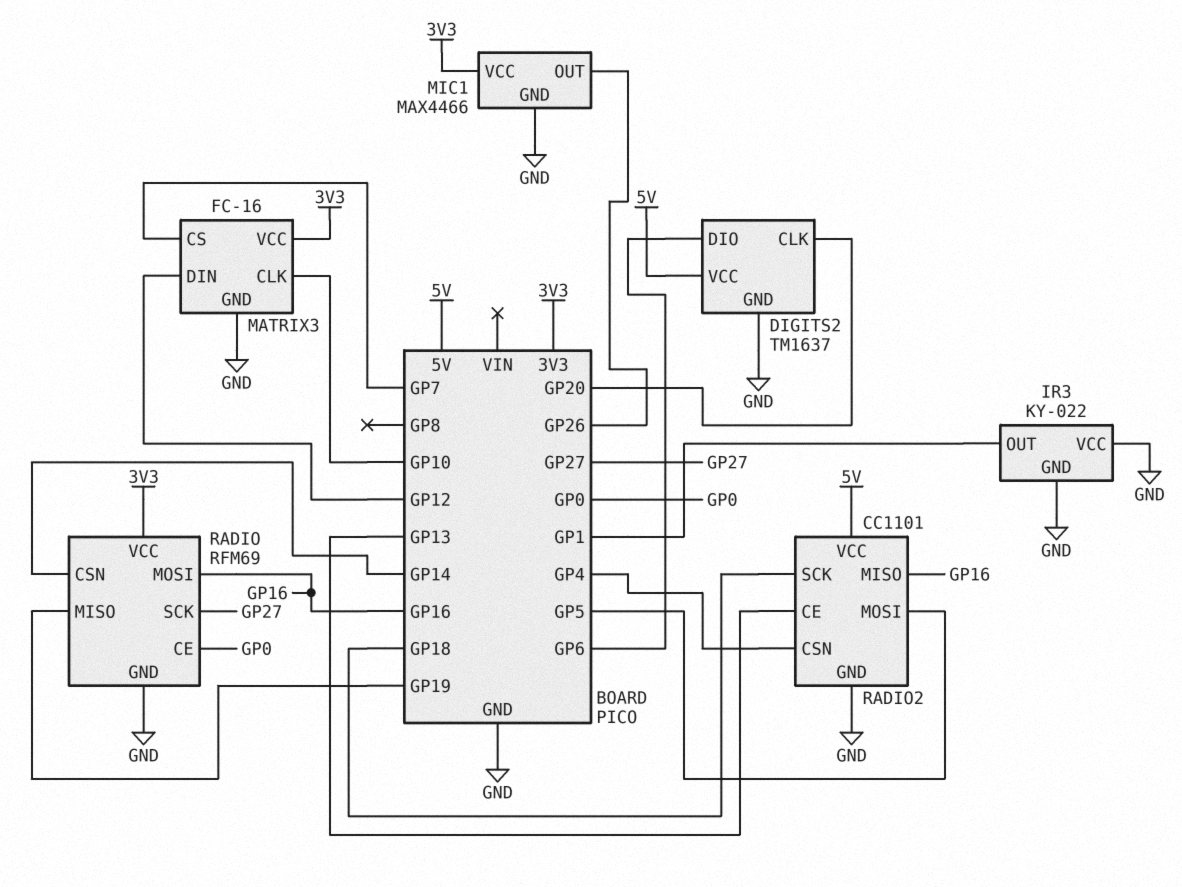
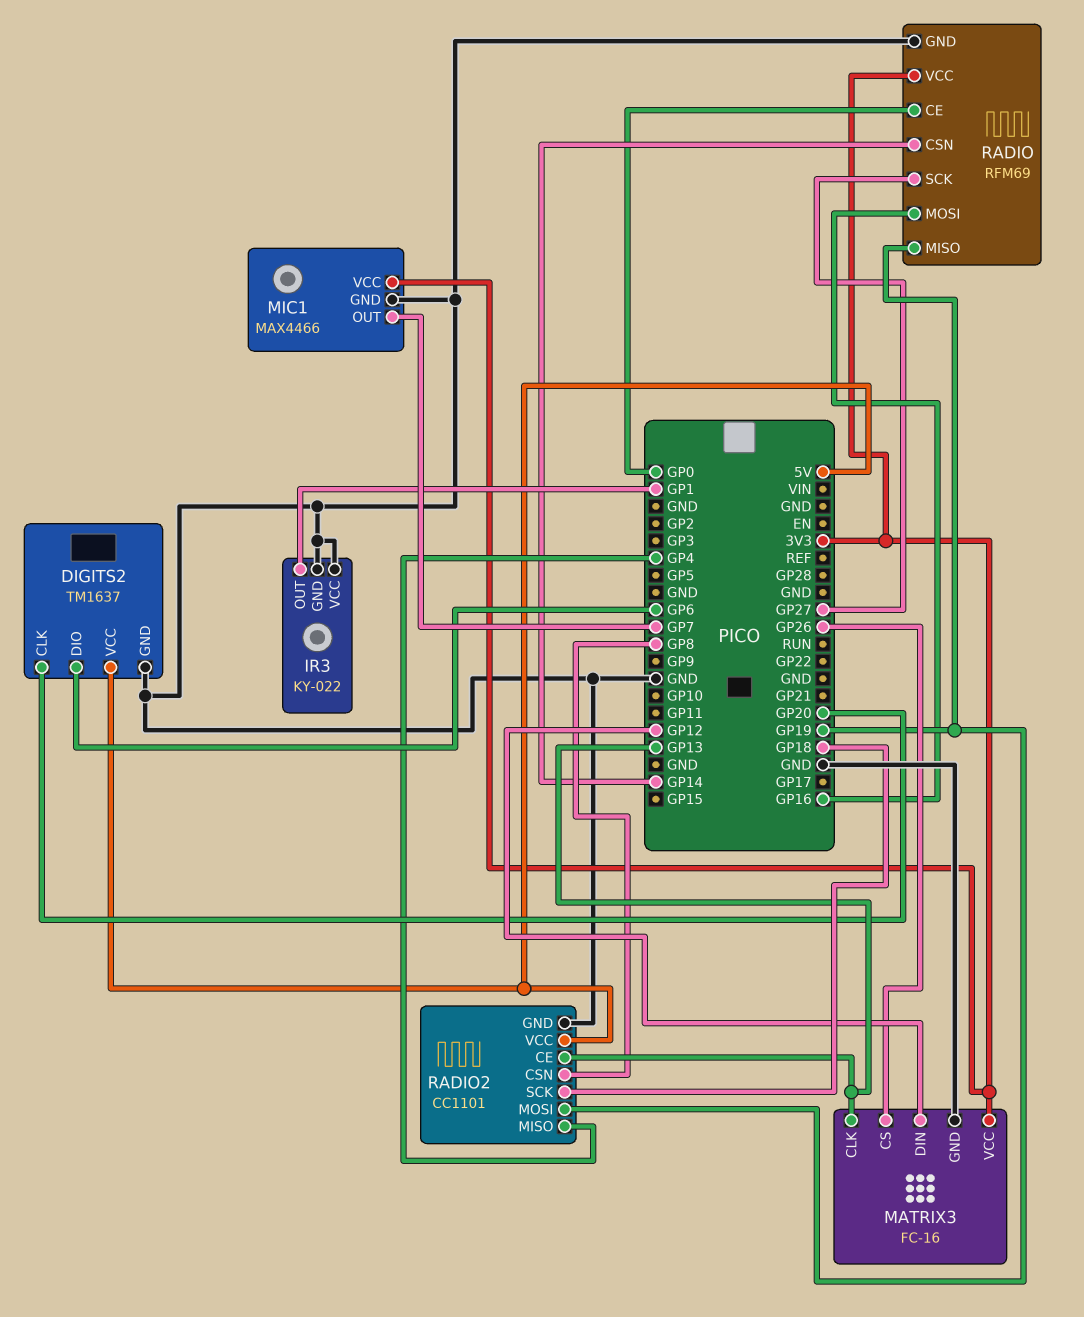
MATRIX3 pin CLK: GP10 -> GP13
MATRIX3 pin CS: GP7 -> GP26
MIC1 pin OUT: GP26 -> GP7
RADIO2 pin CSN: GP4 -> GP8
RADIO2 pin MISO: GP16 -> GP4
RADIO2 pin MOSI: GP5 -> GP19

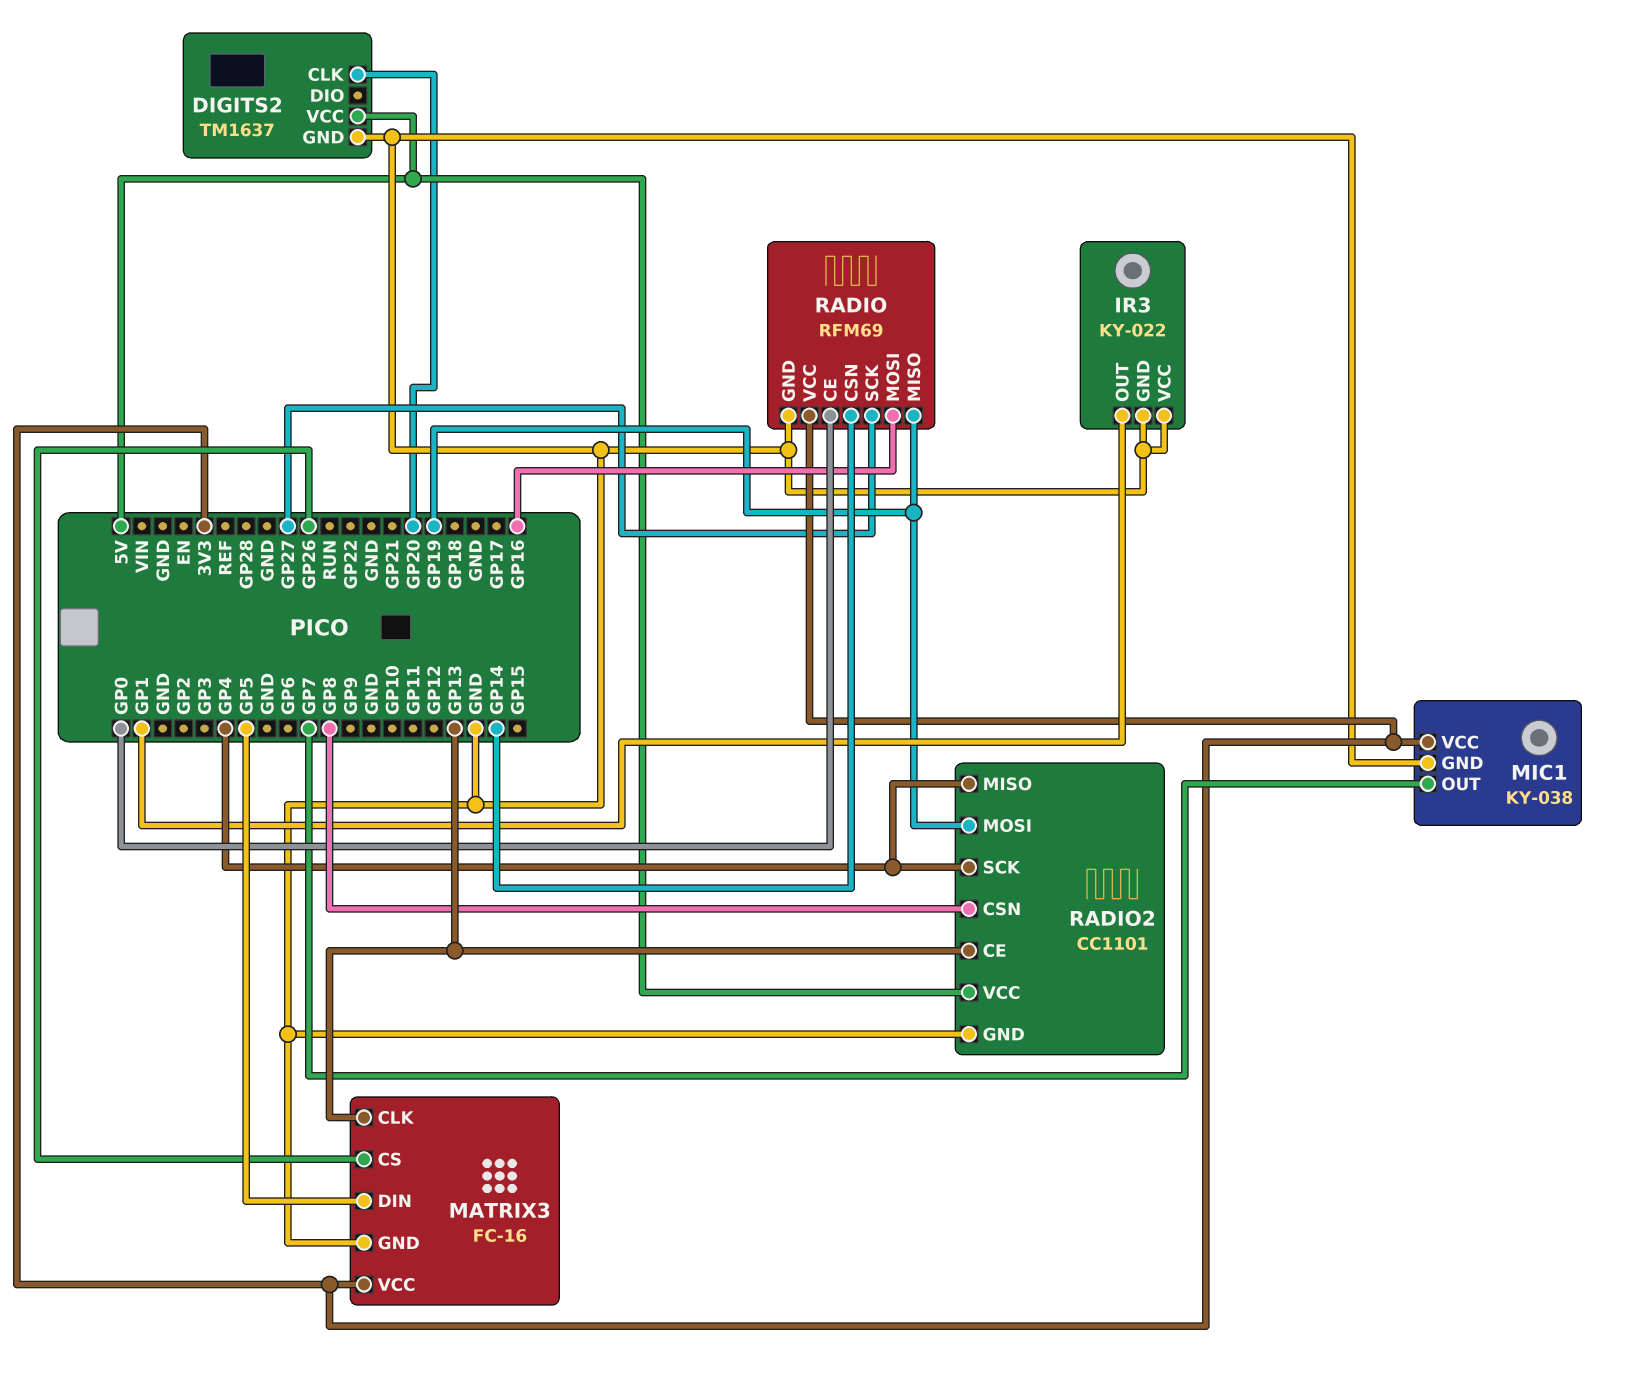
DIGITS2 pin DIO: GP6 -> none
MATRIX3 pin DIN: GP12 -> GP5
MIC1: MAX4466 -> KY-038
RADIO2 pin SCK: GP18 -> GP4

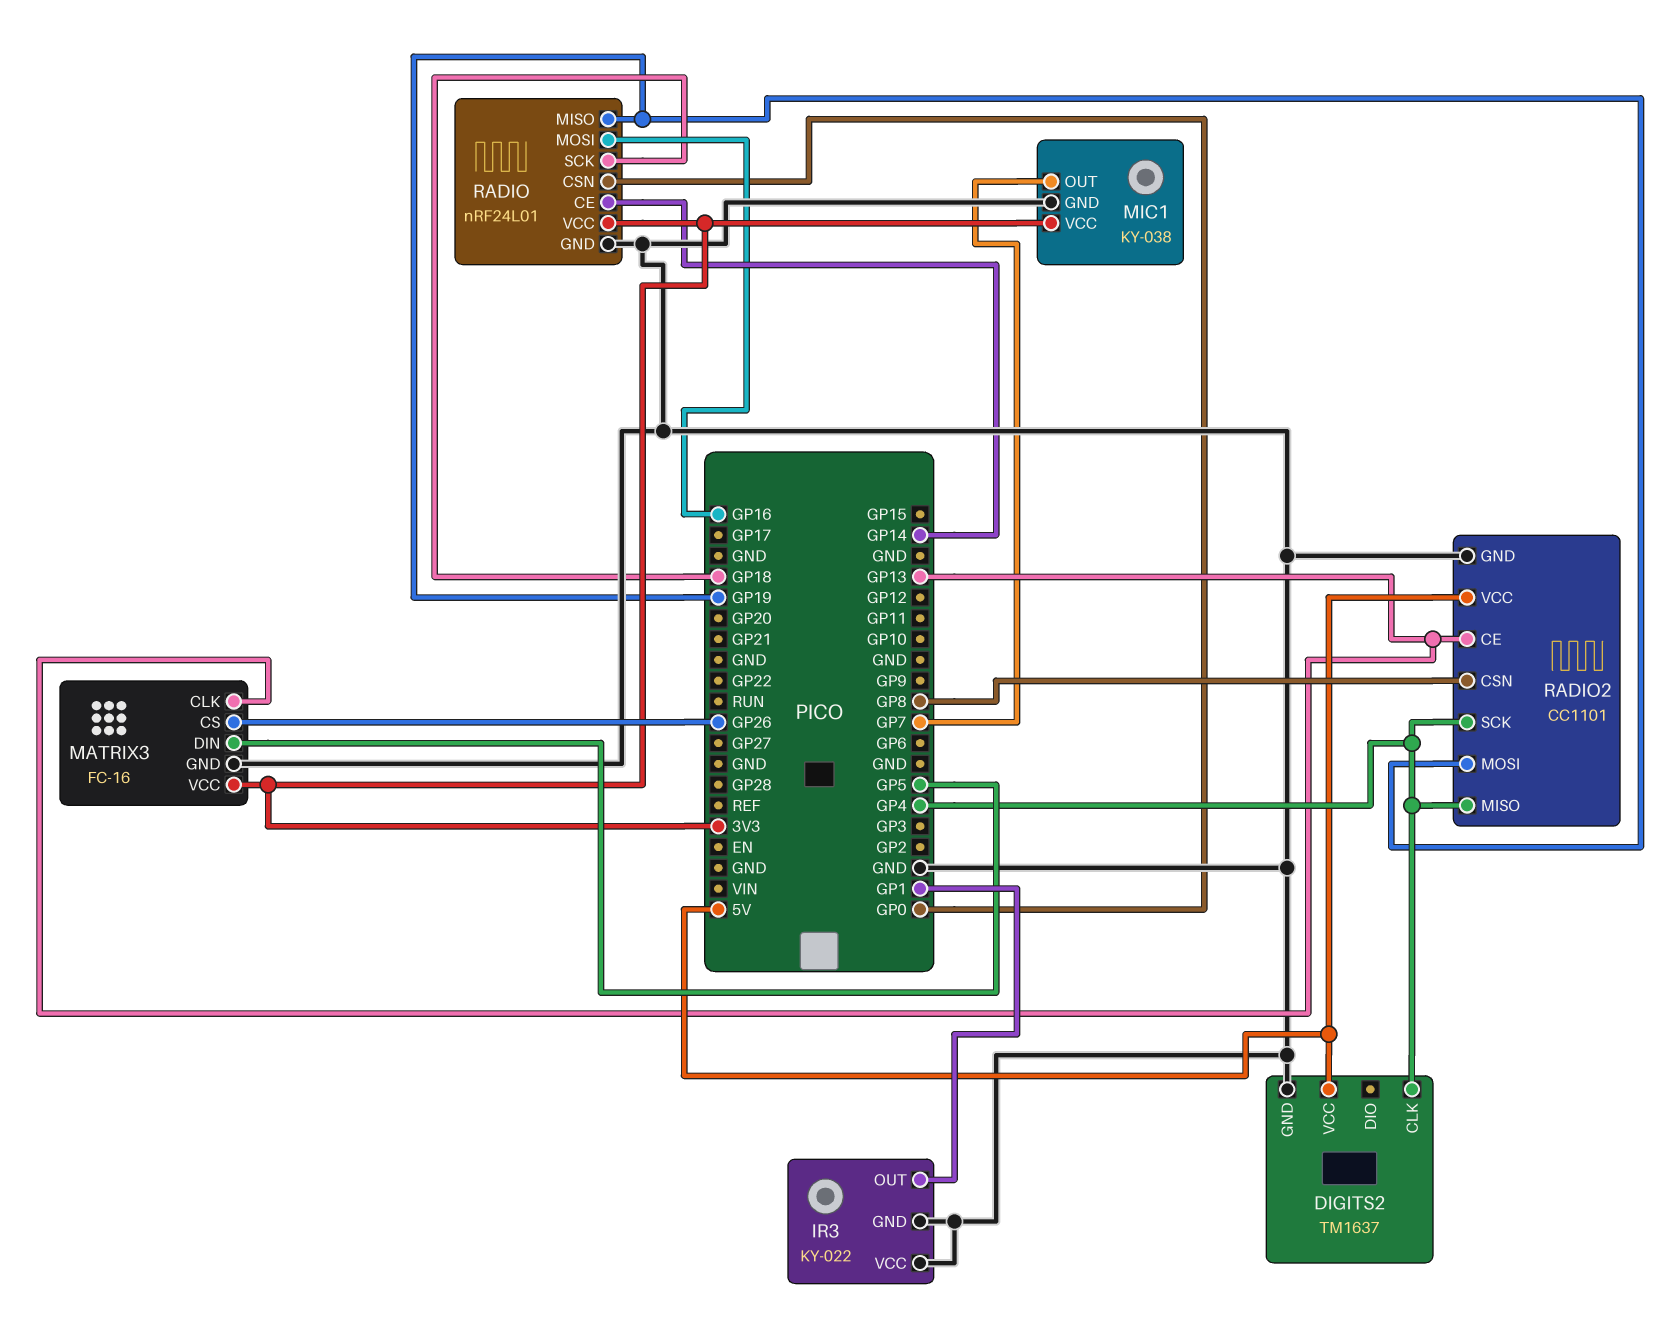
DIGITS2 pin CLK: GP20 -> GP4
RADIO: RFM69 -> nRF24L01
RADIO pin CE: GP0 -> GP14
RADIO pin CSN: GP14 -> GP0
RADIO pin SCK: GP27 -> GP18

